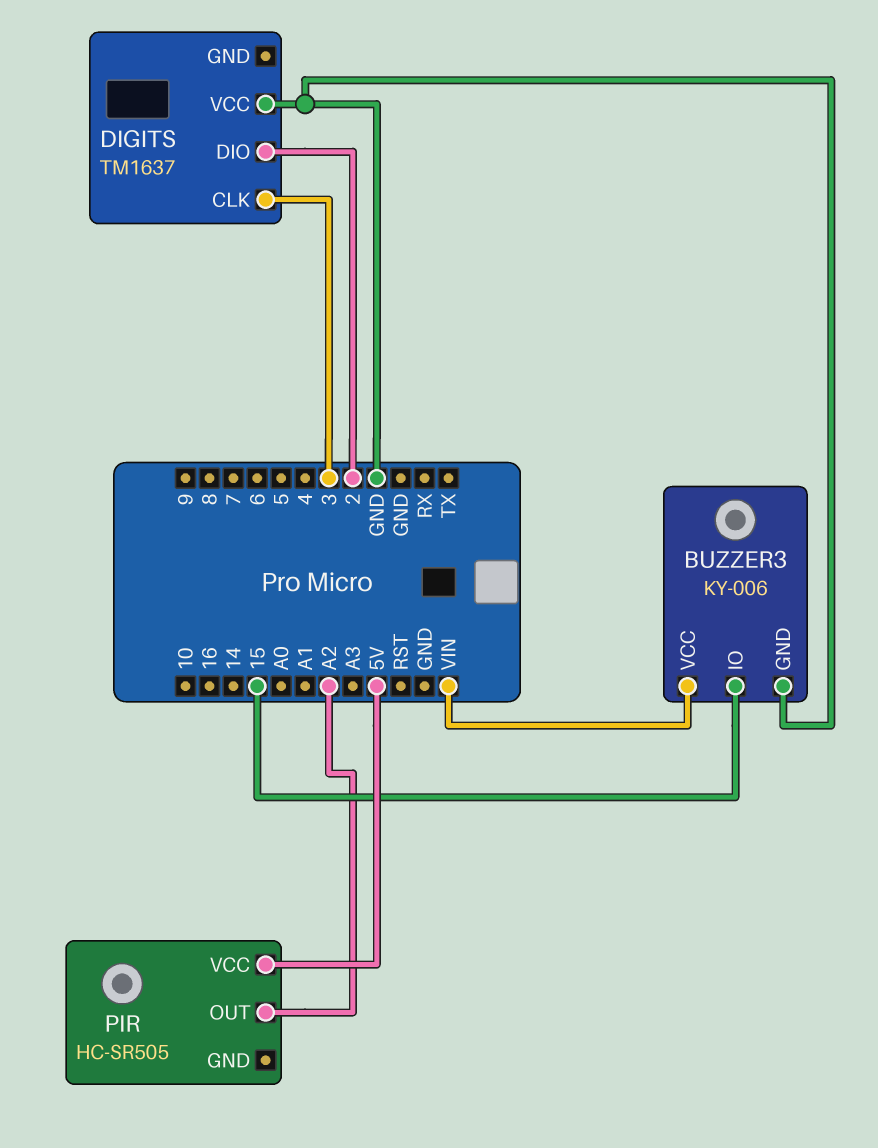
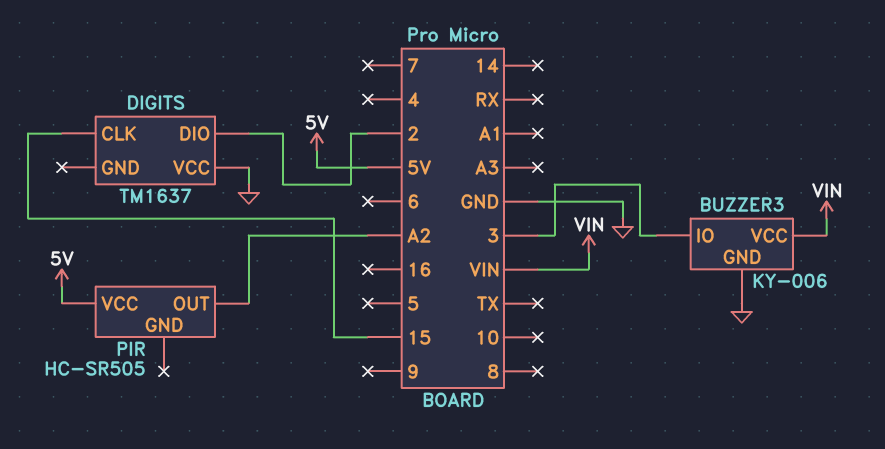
BUZZER3 pin IO: 15 -> 3
DIGITS pin CLK: 3 -> 15

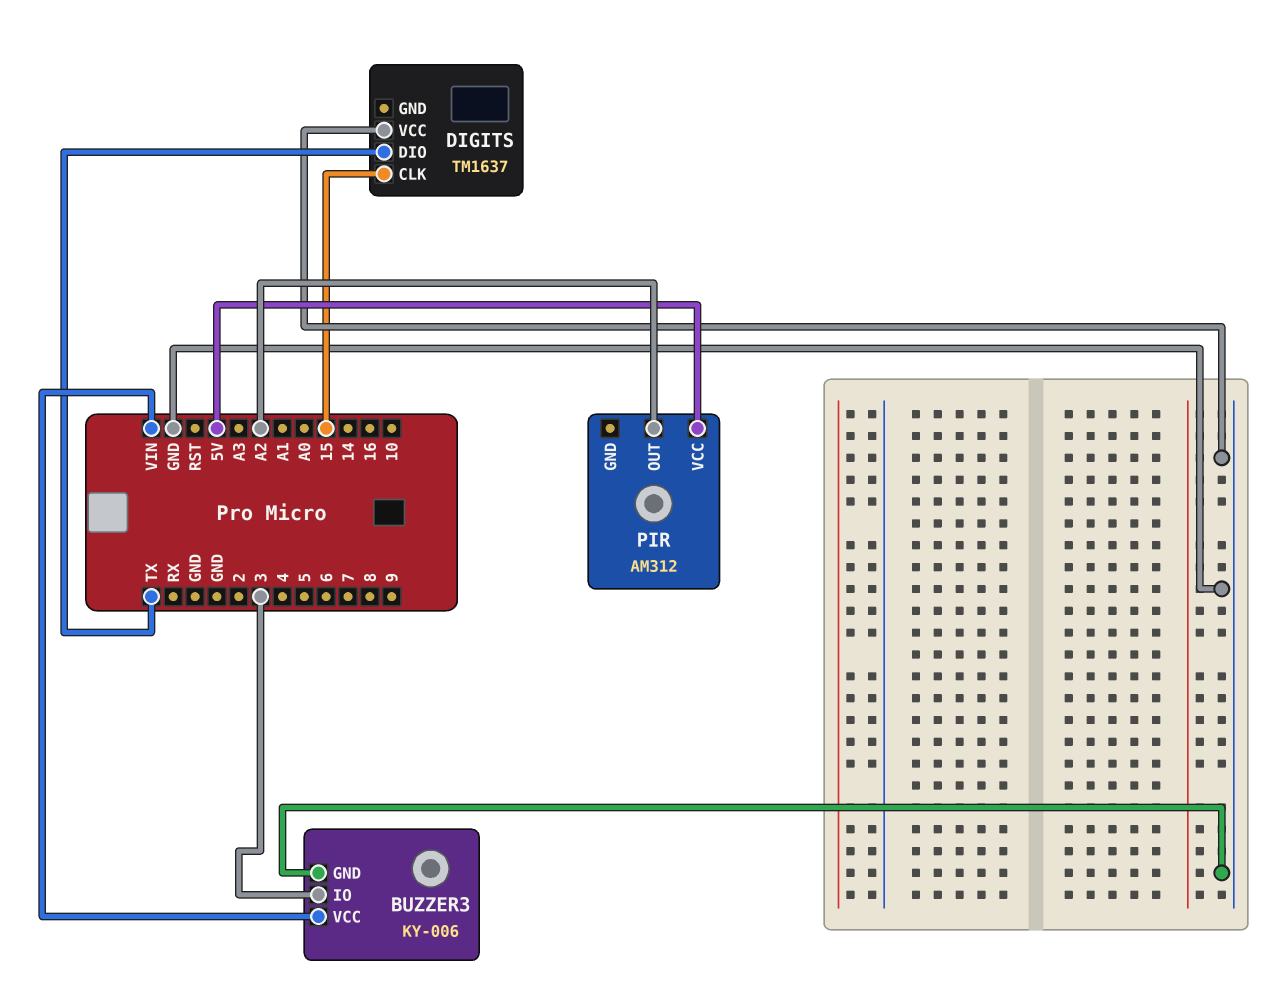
DIGITS pin DIO: 2 -> TX
PIR: HC-SR505 -> AM312

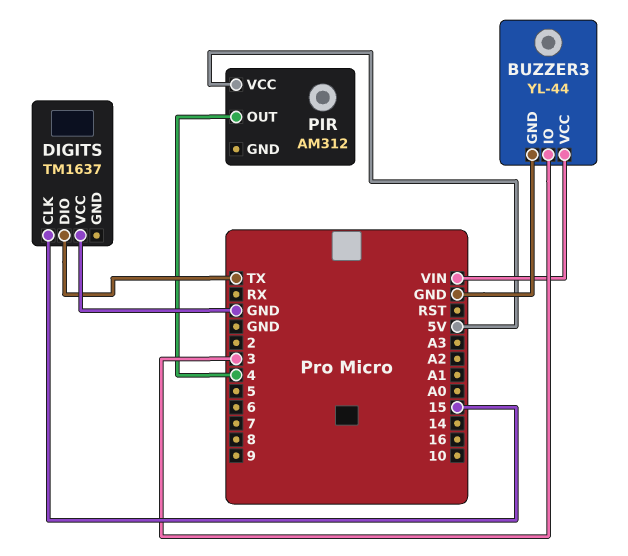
BUZZER3: KY-006 -> YL-44
PIR pin OUT: A2 -> 4

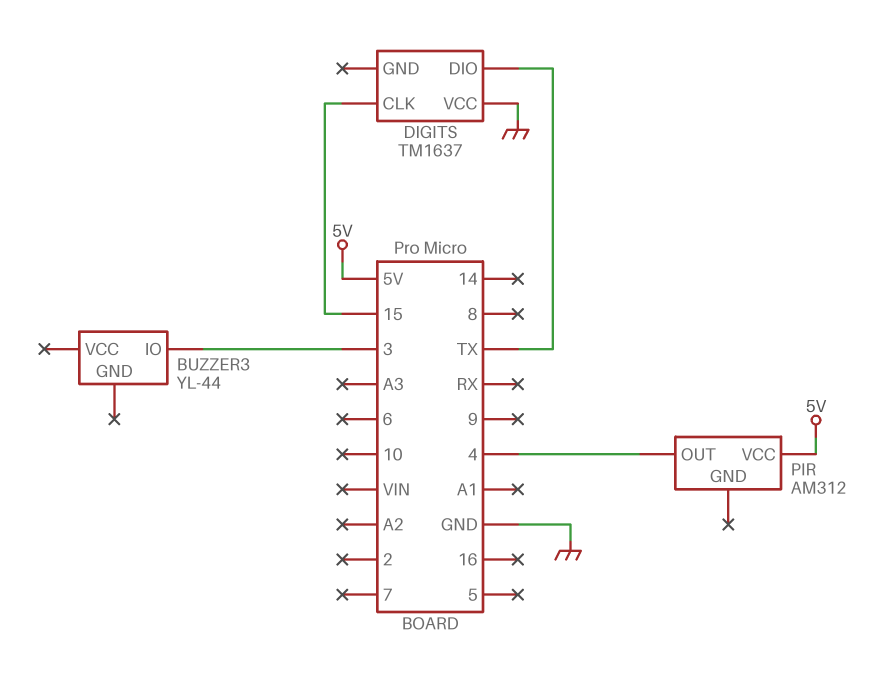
BUZZER3 pin GND: GND -> none
BUZZER3 pin VCC: VIN -> none

